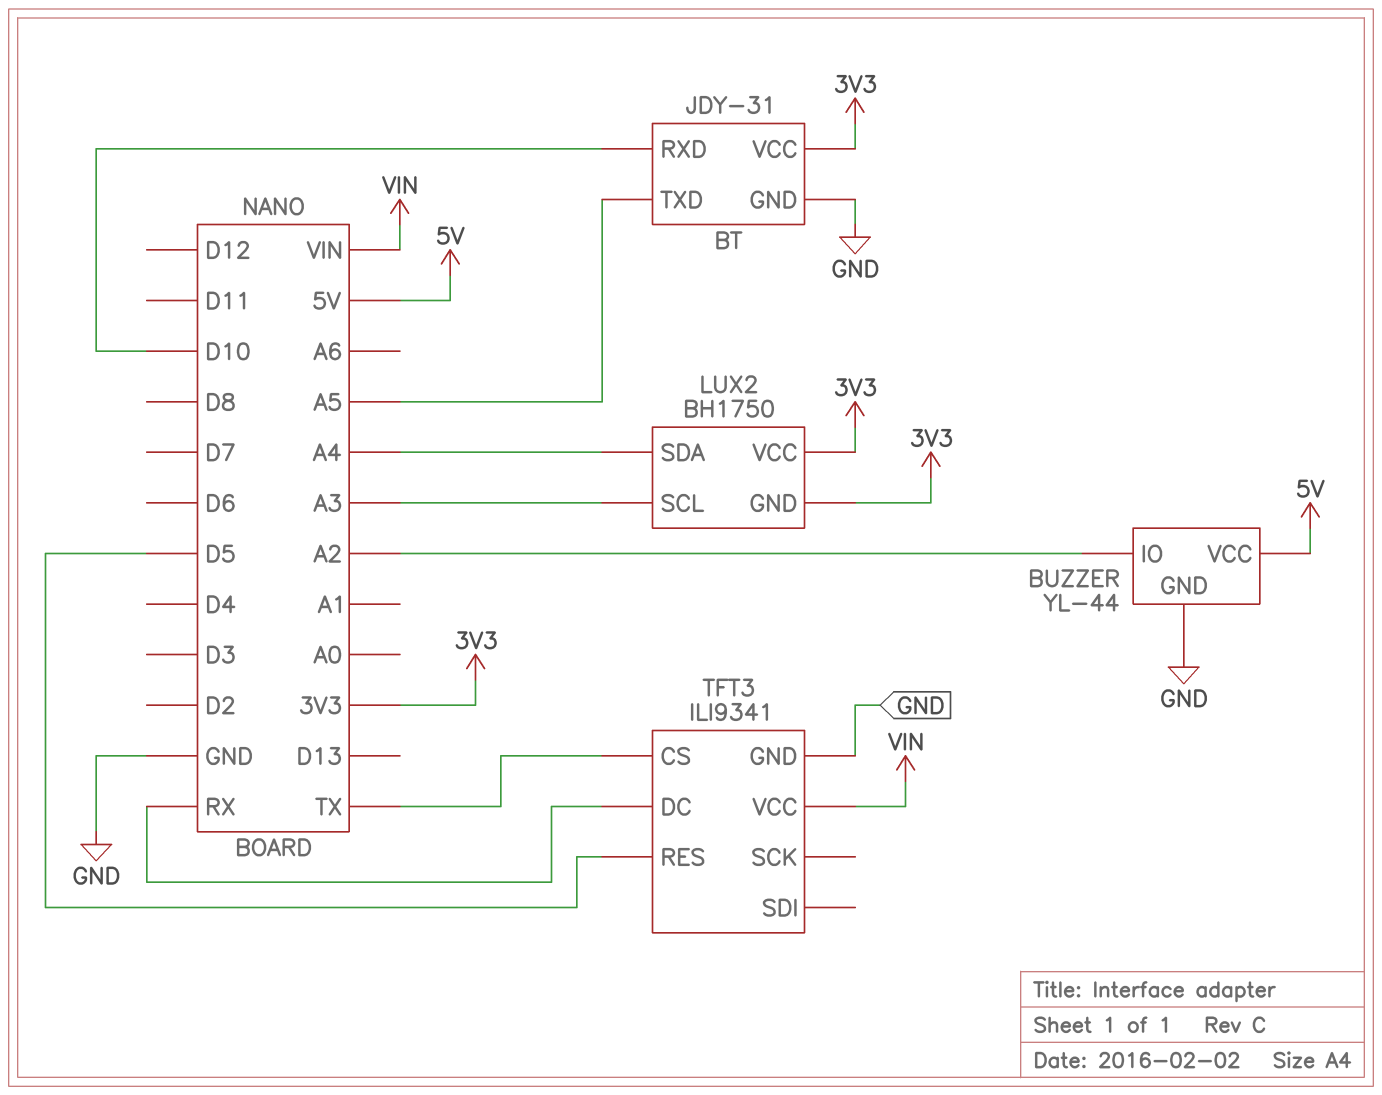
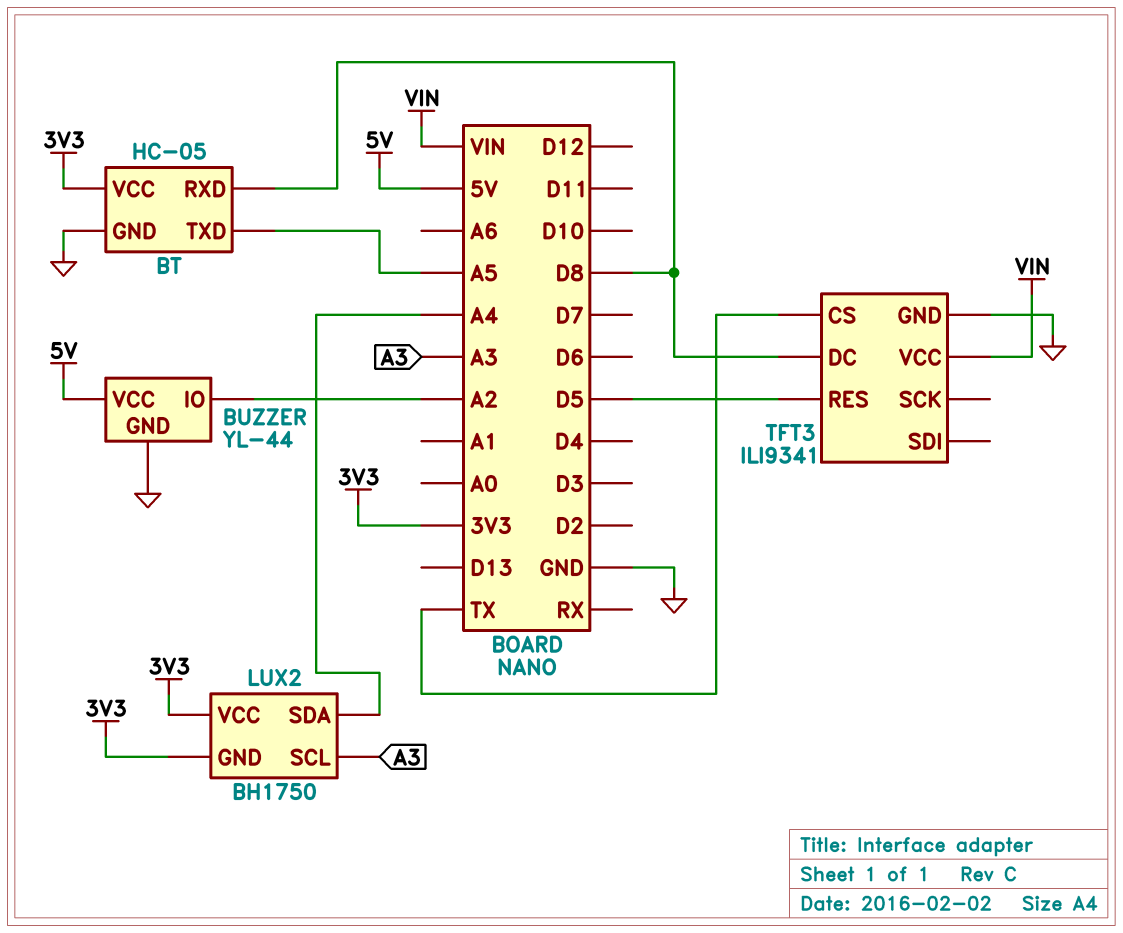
BT: JDY-31 -> HC-05
BT pin RXD: D10 -> D8
TFT3 pin DC: RX -> D8

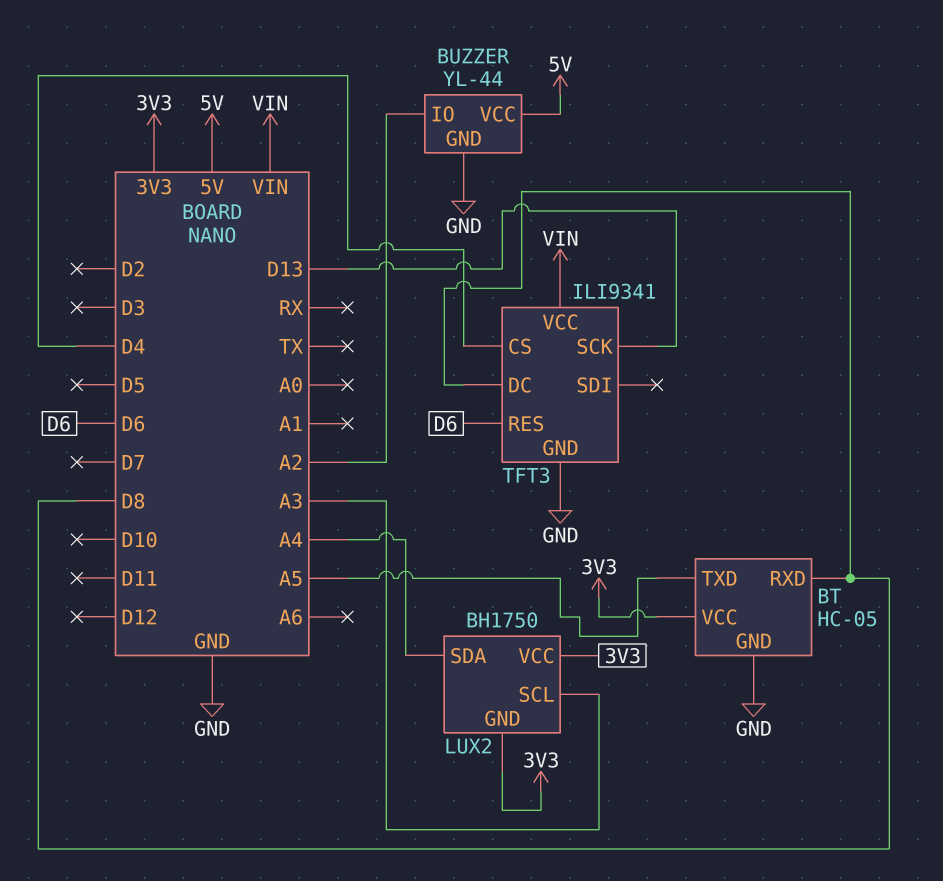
TFT3 pin CS: TX -> D4
TFT3 pin RES: D5 -> D6
TFT3 pin SCK: none -> D13

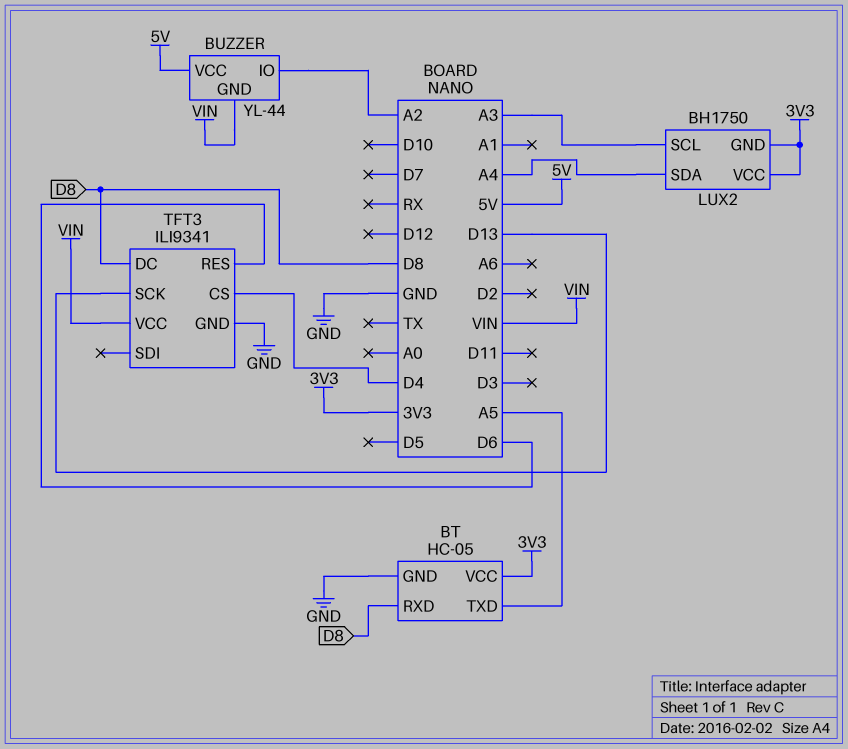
BUZZER pin GND: GND -> VIN

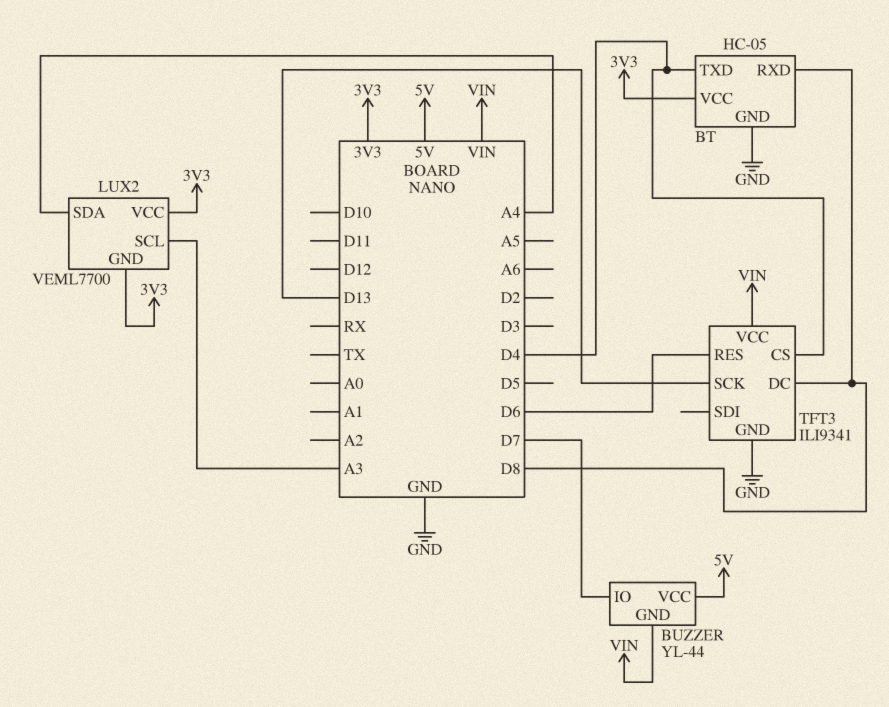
BT pin TXD: A5 -> D4
BUZZER pin IO: A2 -> D7
LUX2: BH1750 -> VEML7700

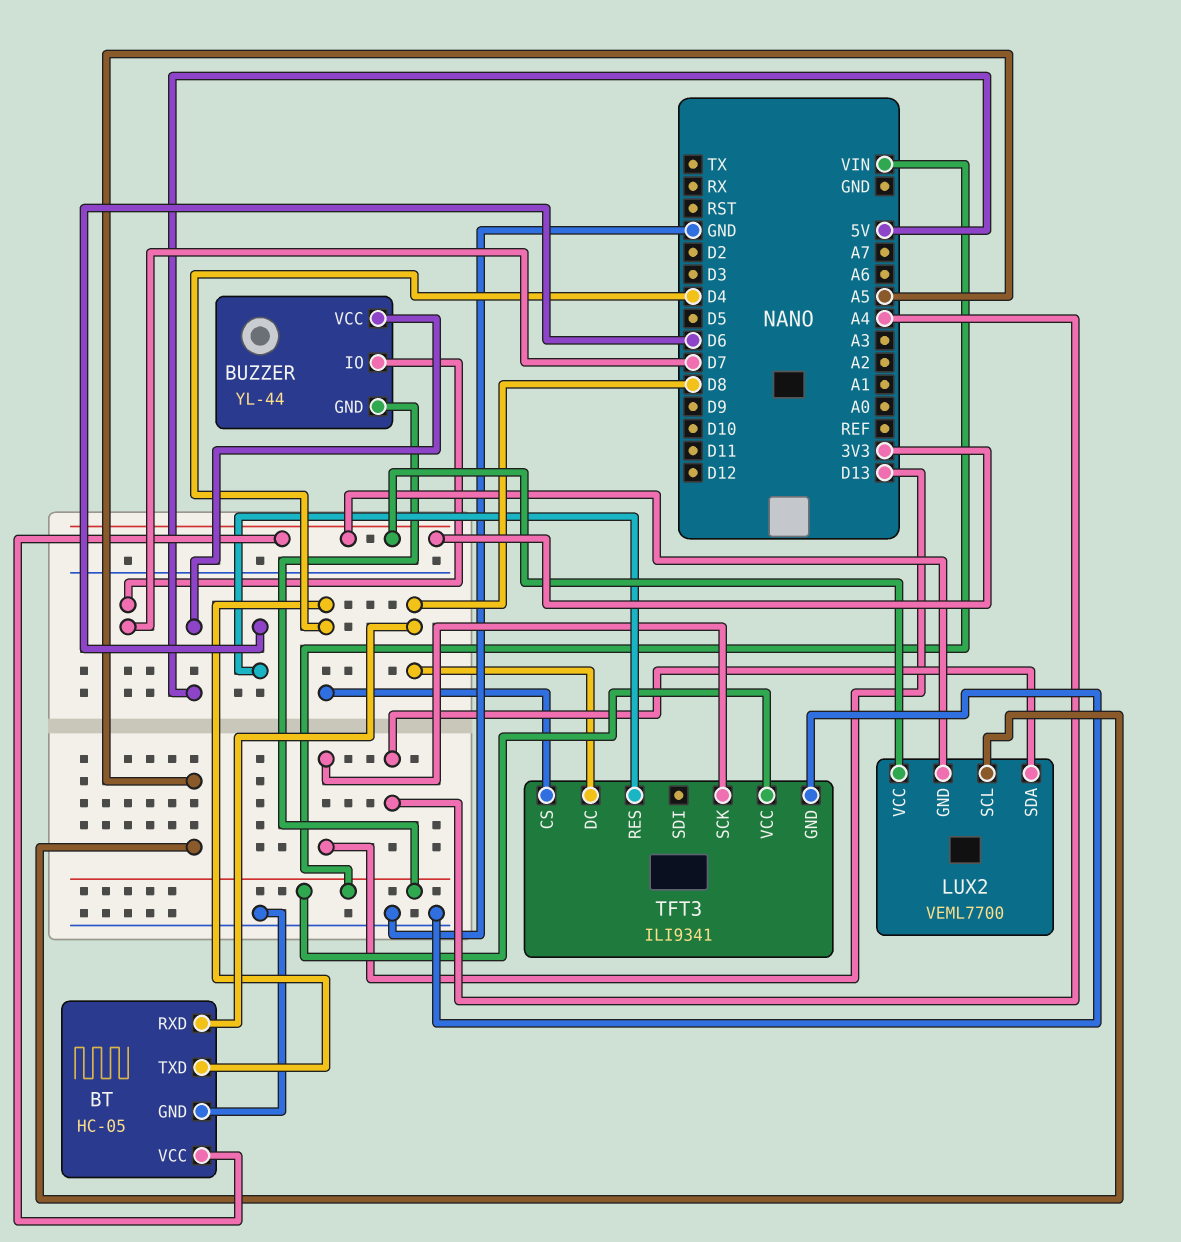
LUX2 pin SCL: A3 -> A5

